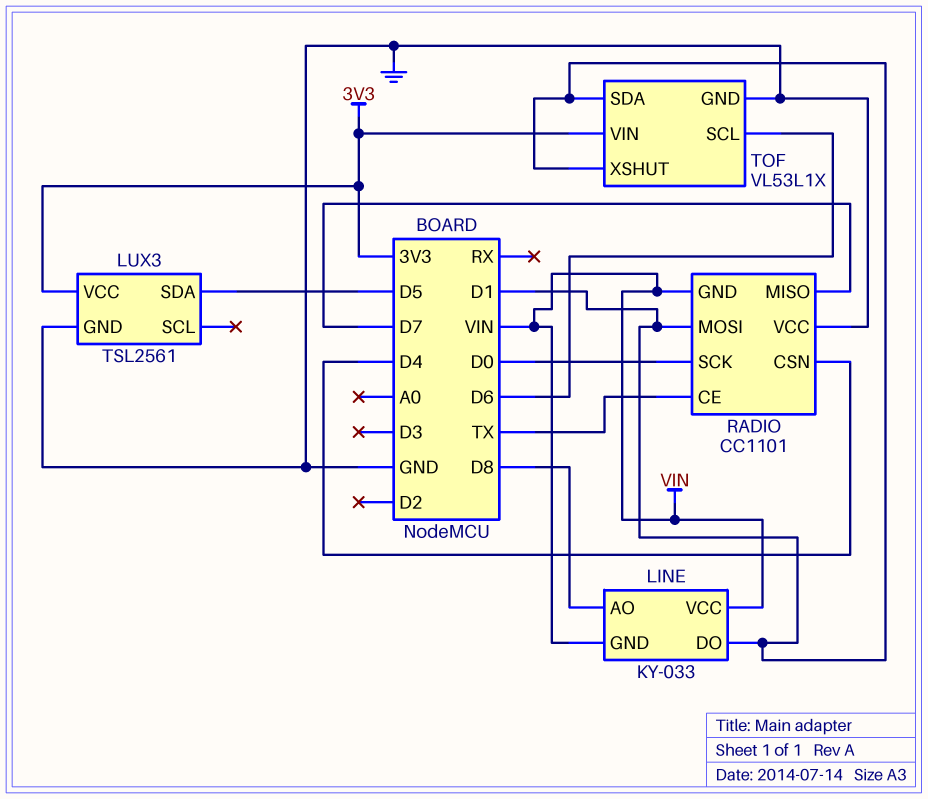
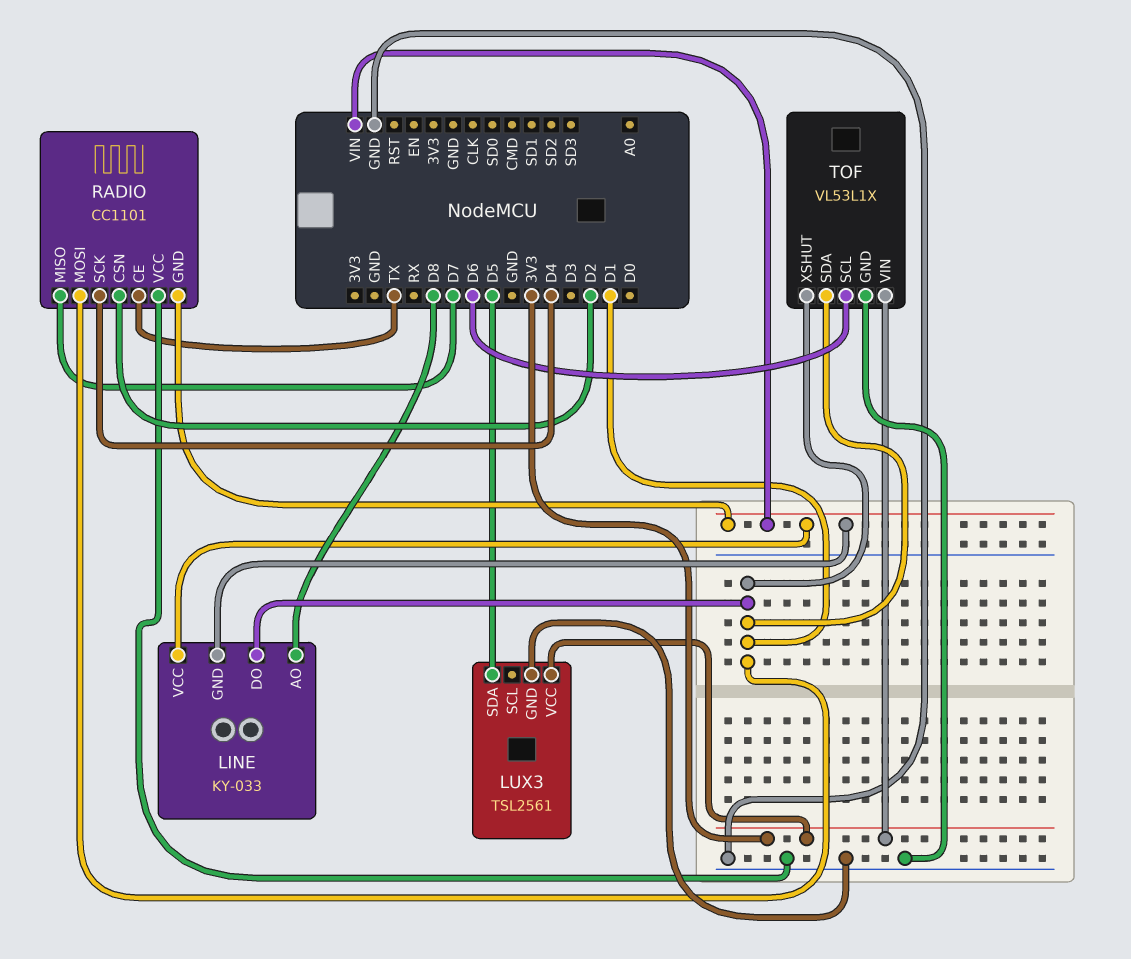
RADIO pin CSN: D4 -> D2
RADIO pin SCK: D0 -> D4

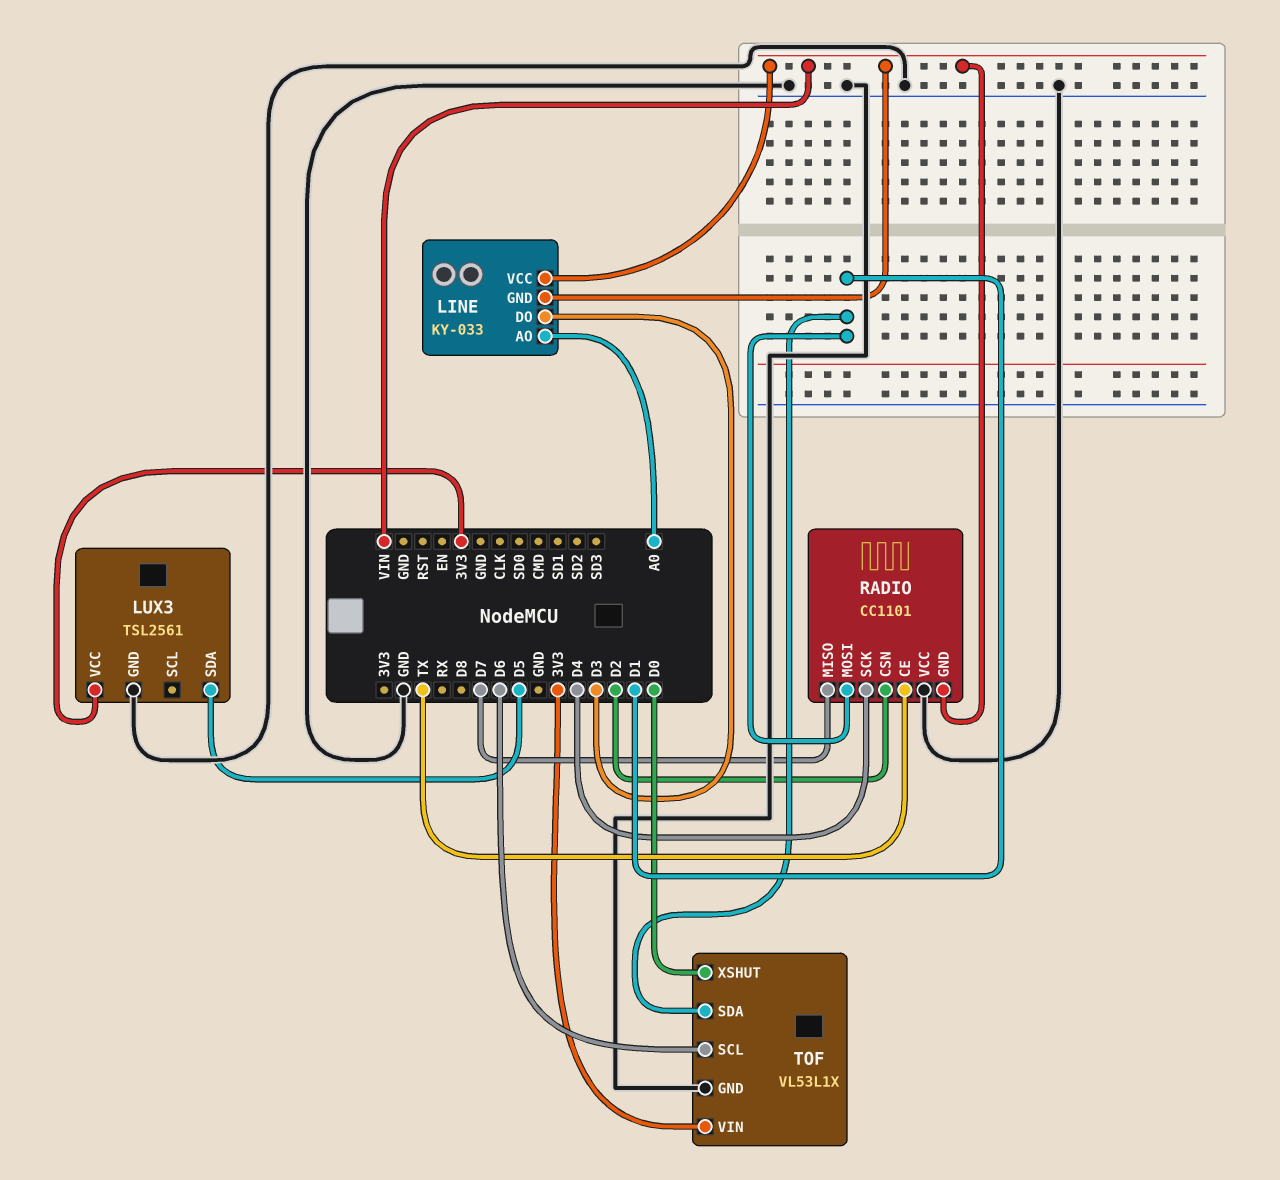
LINE pin AO: D8 -> A0
LINE pin DO: D1 -> D3
TOF pin XSHUT: D1 -> D0

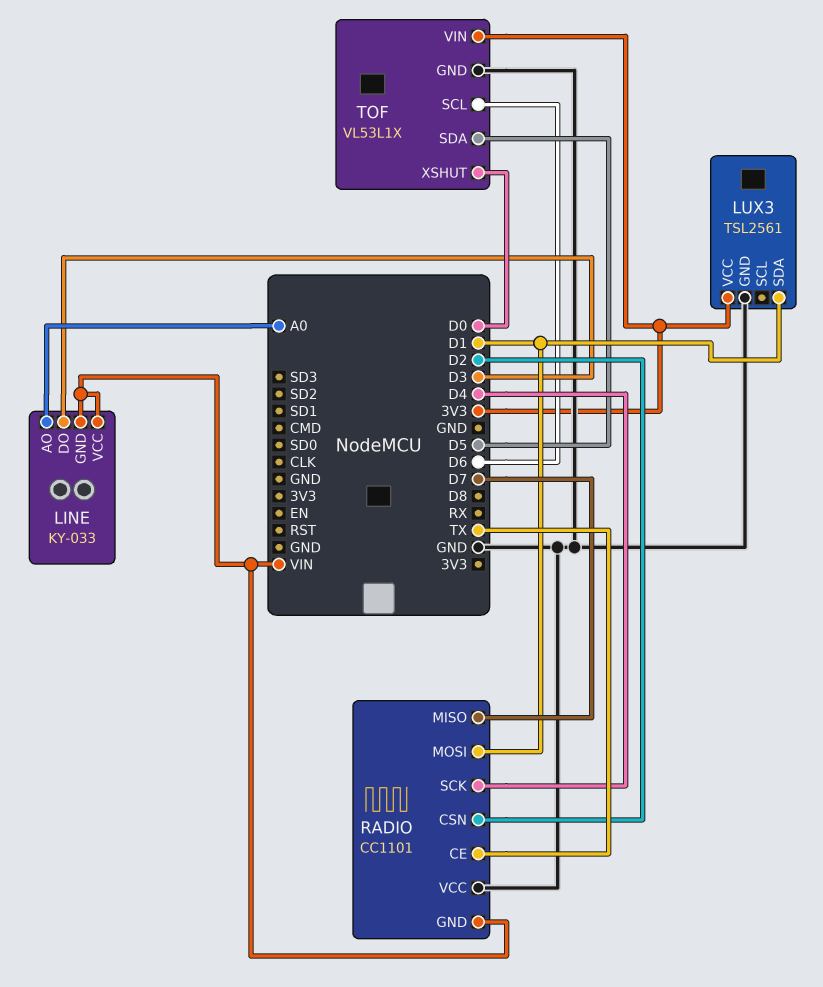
LUX3 pin SDA: D5 -> D1
TOF pin SDA: D1 -> D5

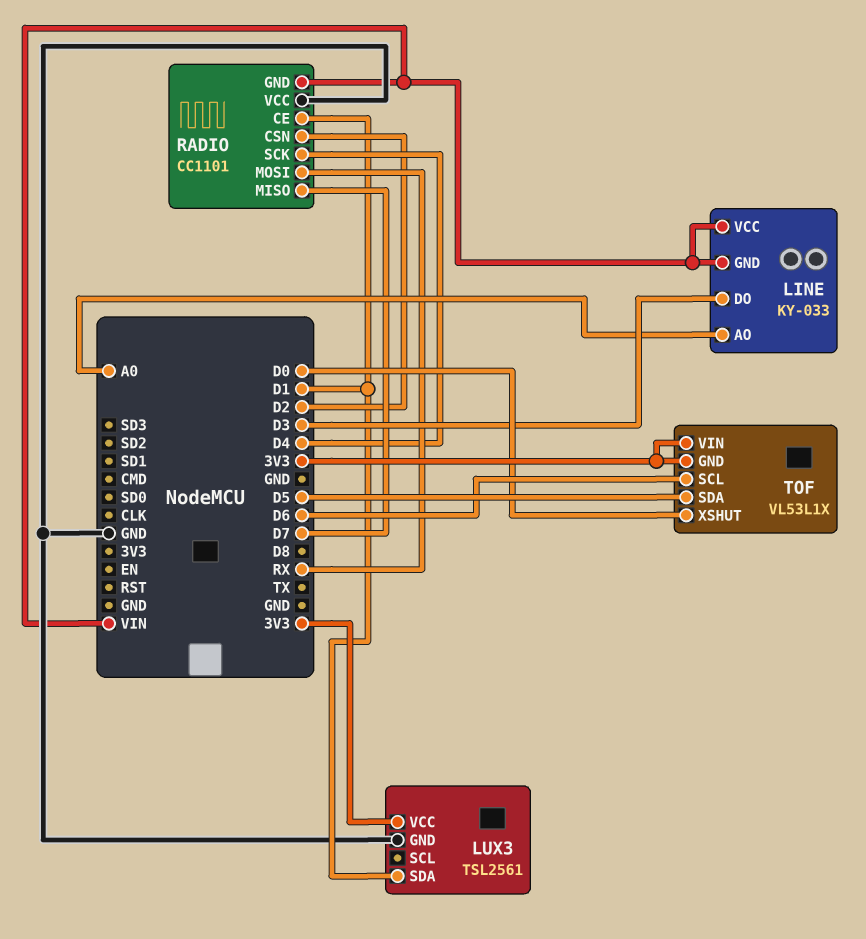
RADIO pin CE: TX -> D1
RADIO pin MOSI: D1 -> RX
TOF pin GND: GND -> 3V3

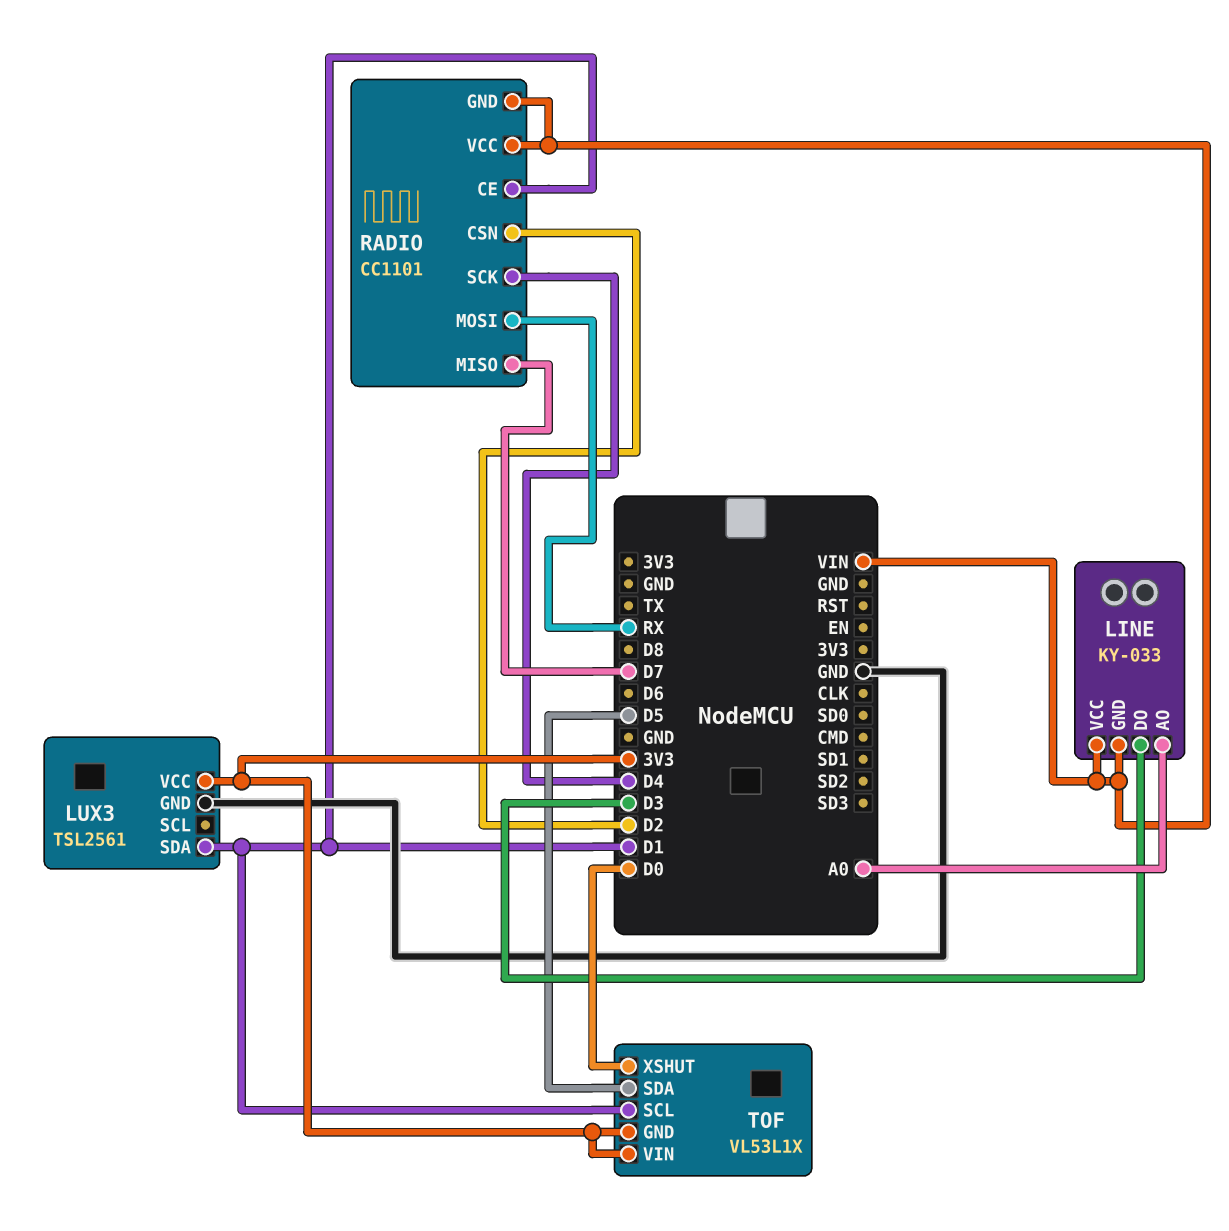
RADIO pin VCC: GND -> VIN
TOF pin SCL: D6 -> D1

